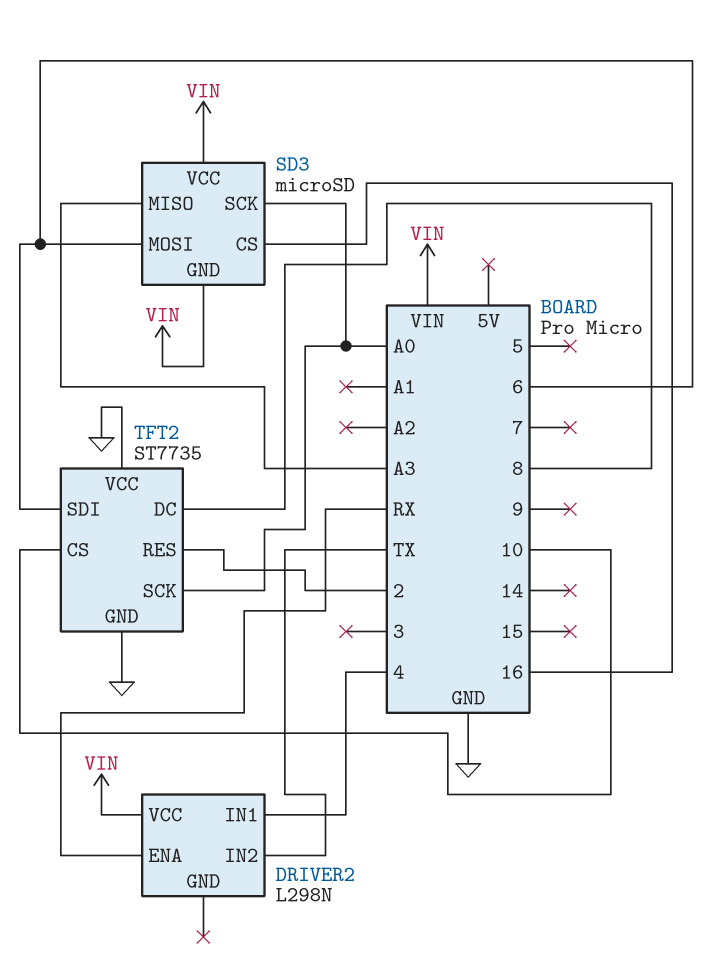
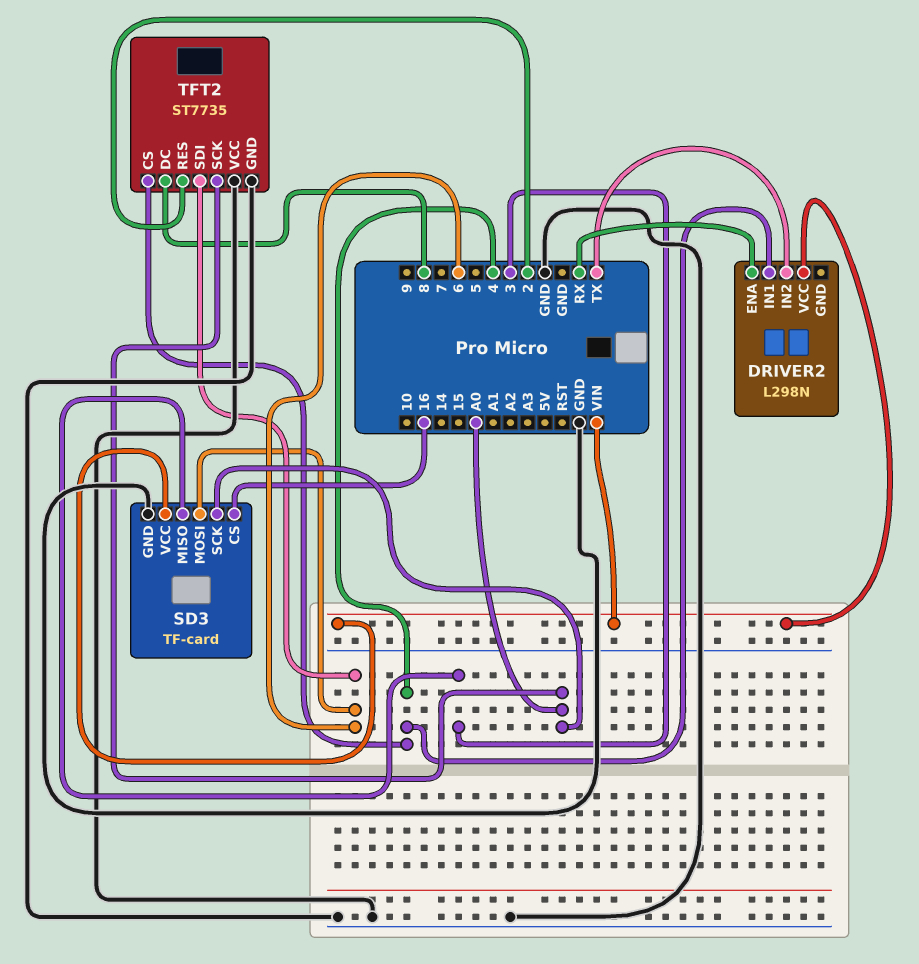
SD3: microSD -> TF-card
SD3 pin GND: VIN -> GND
SD3 pin MISO: A3 -> 3
TFT2 pin CS: 10 -> 4

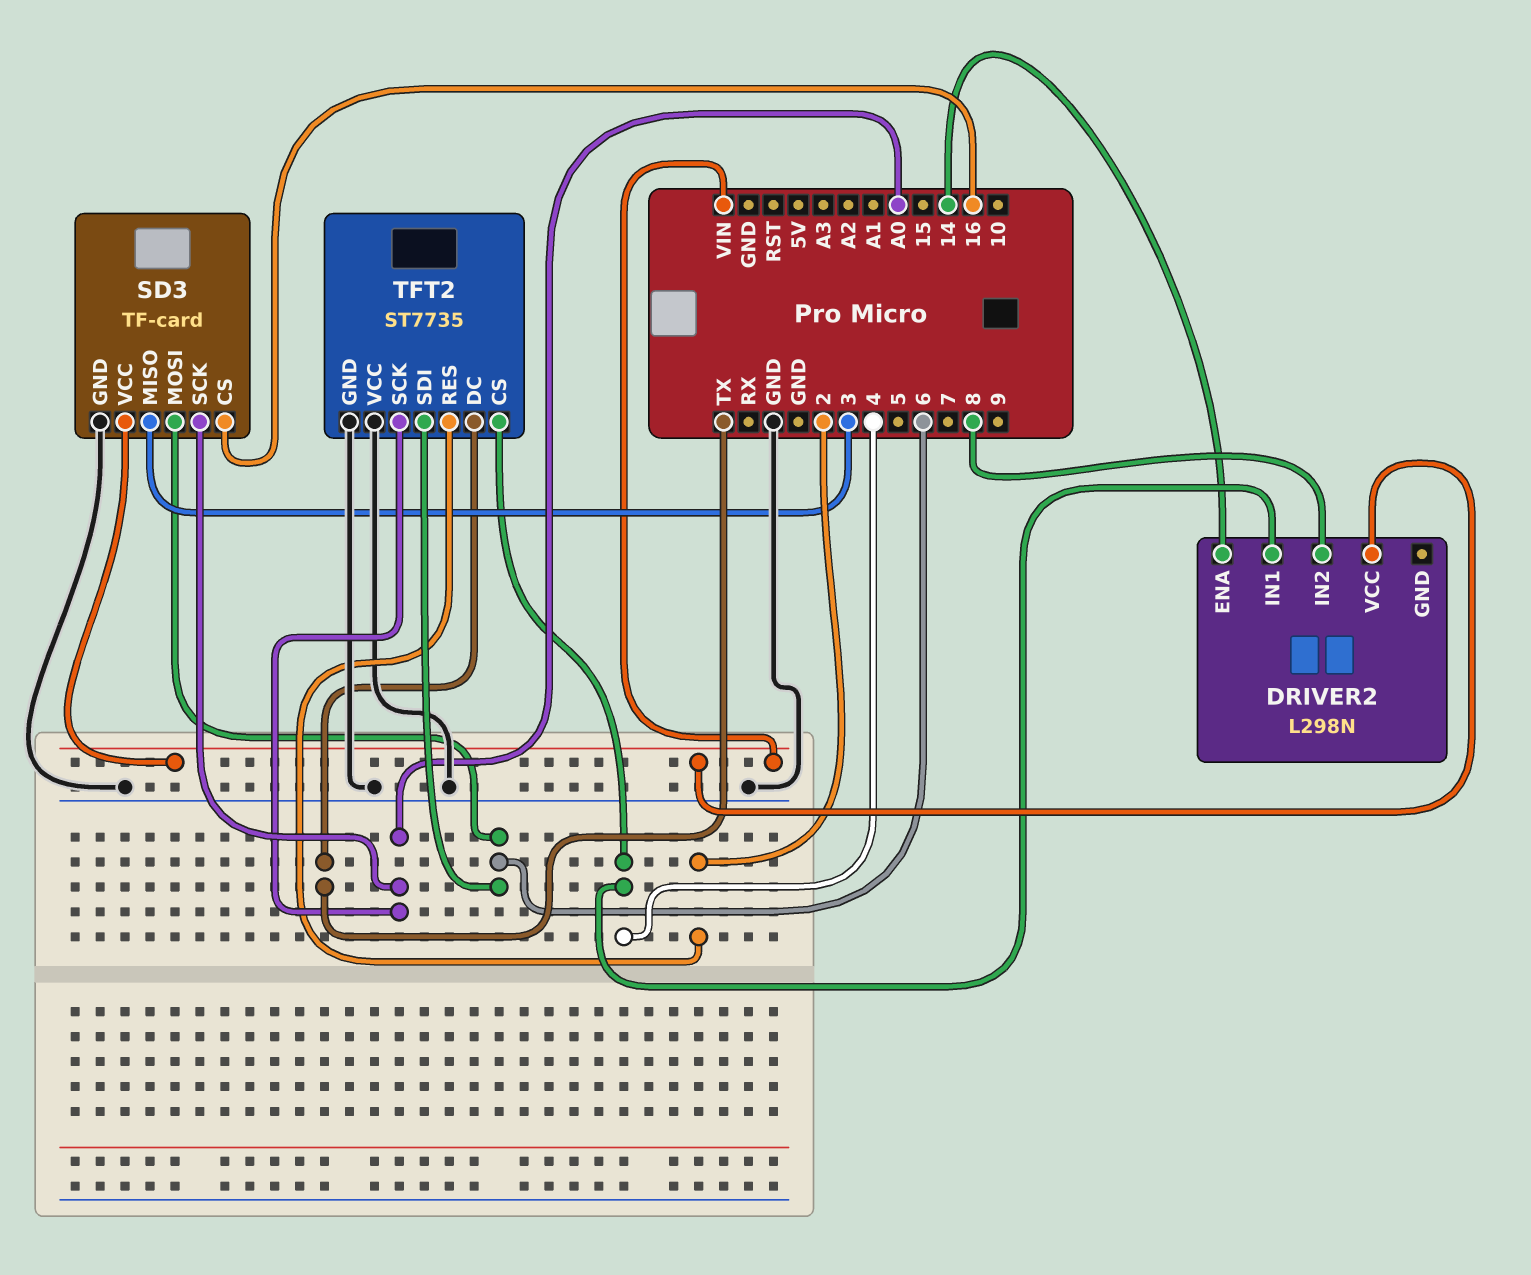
DRIVER2 pin ENA: RX -> 14
DRIVER2 pin IN2: TX -> 8
TFT2 pin DC: 8 -> TX

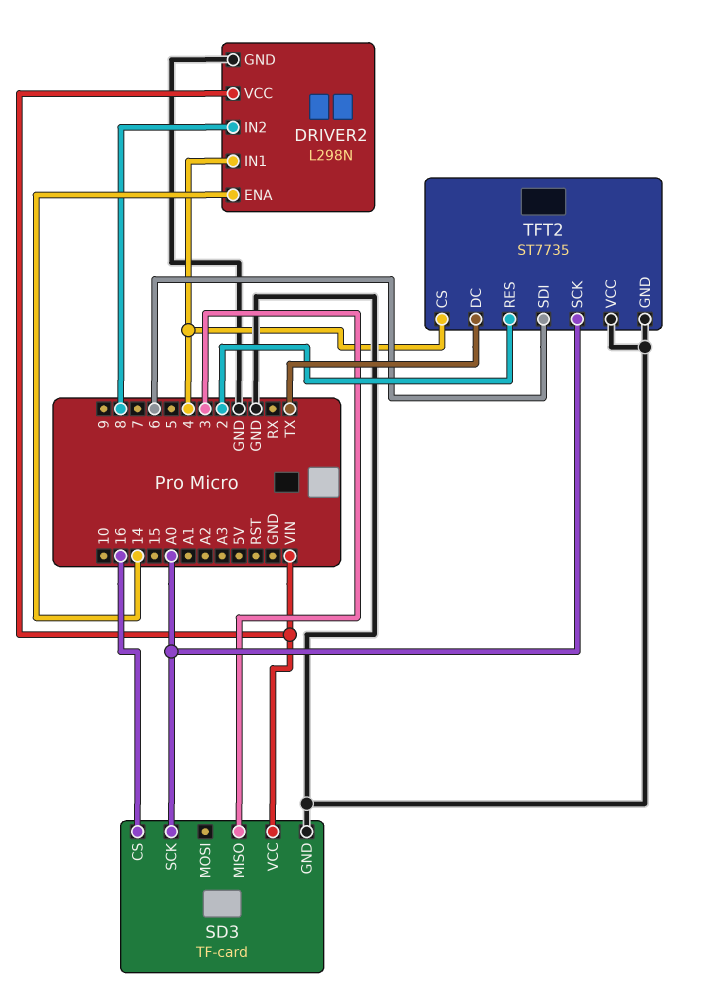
DRIVER2 pin GND: none -> GND
SD3 pin MOSI: 6 -> none

